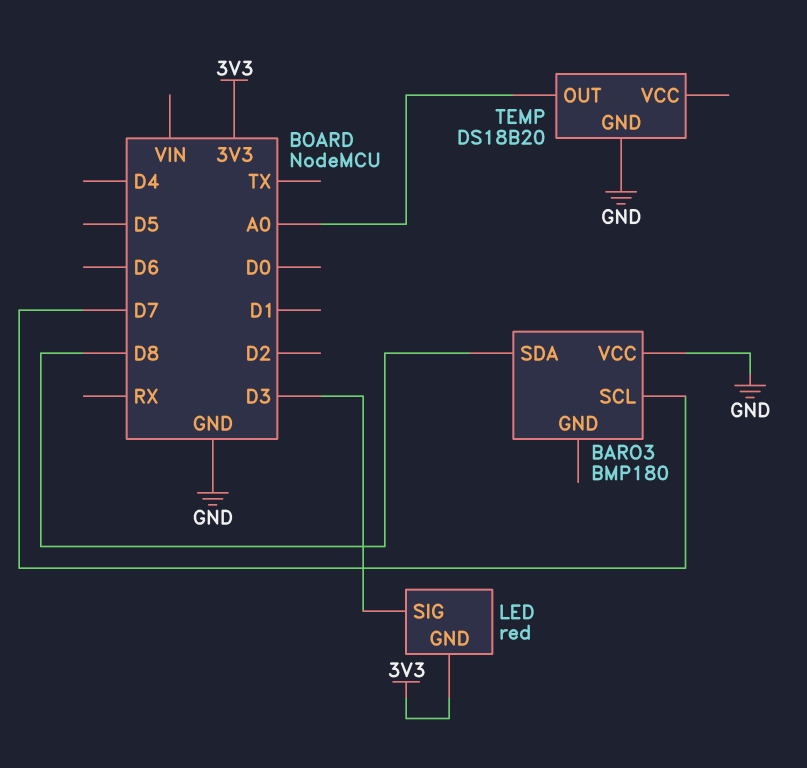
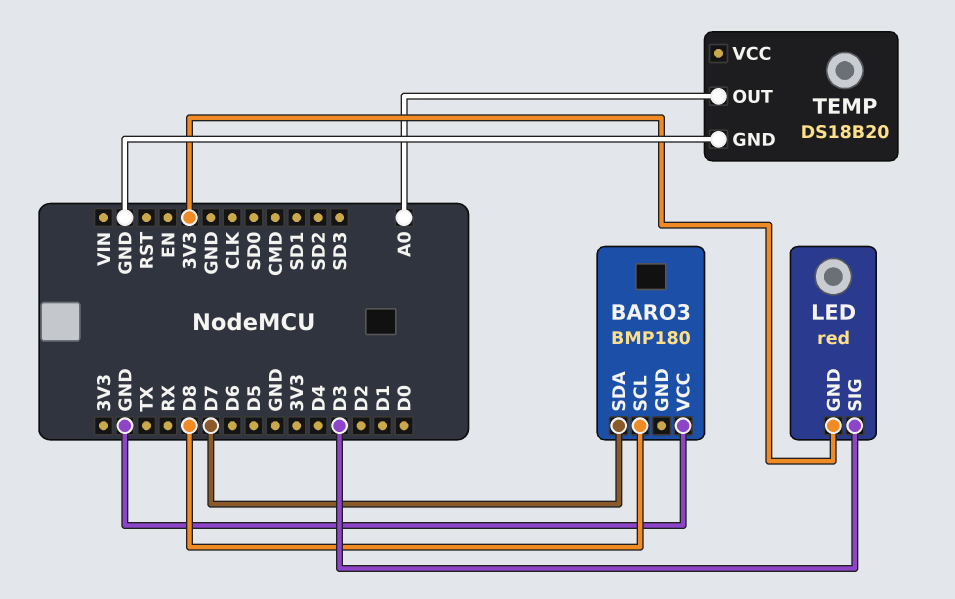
BARO3 pin SCL: D7 -> D8
BARO3 pin SDA: D8 -> D7

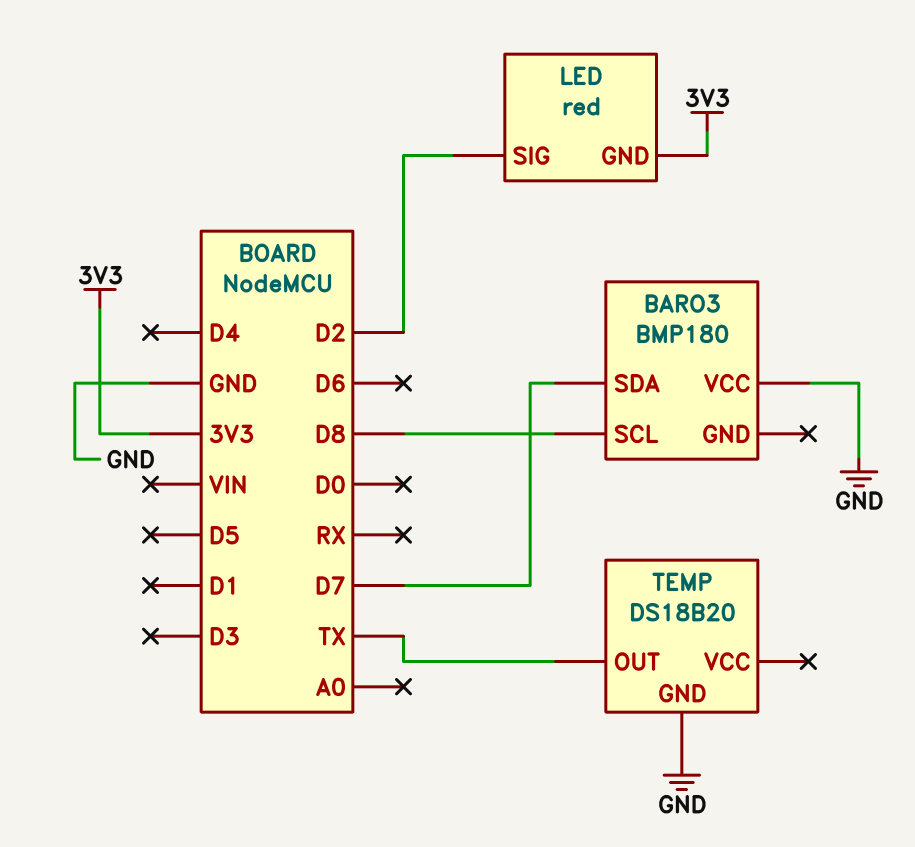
LED pin SIG: D3 -> D2
TEMP pin OUT: A0 -> TX

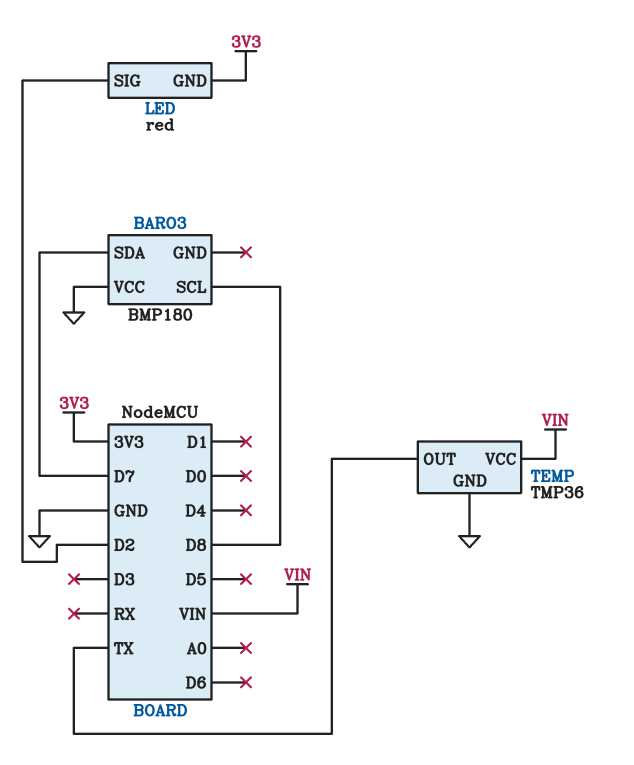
TEMP: DS18B20 -> TMP36
TEMP pin VCC: none -> VIN

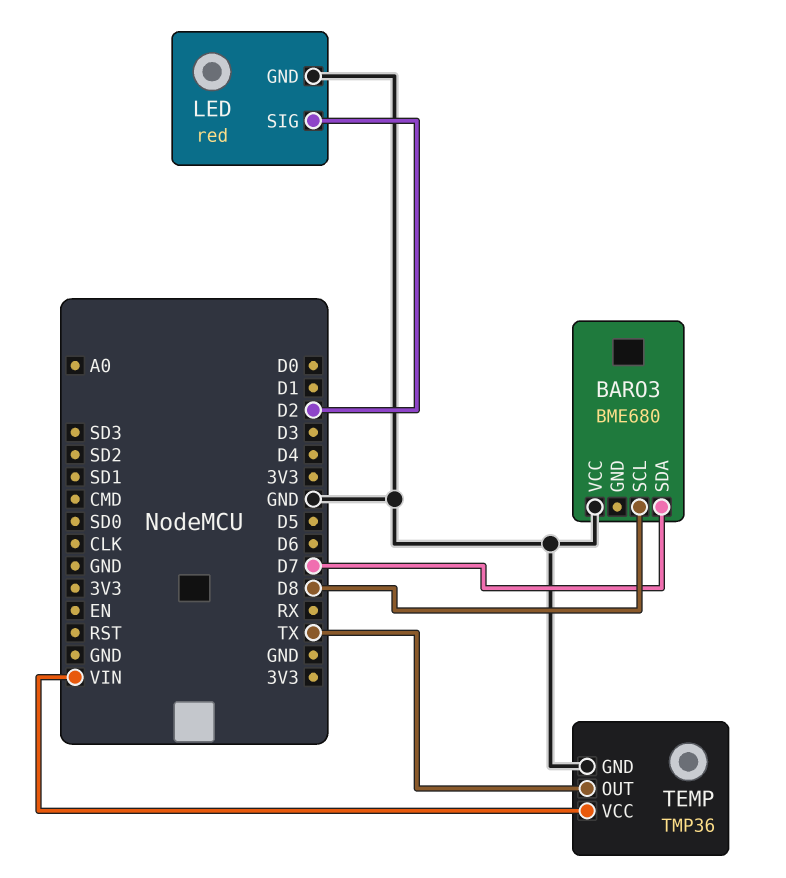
BARO3: BMP180 -> BME680
LED pin GND: 3V3 -> GND

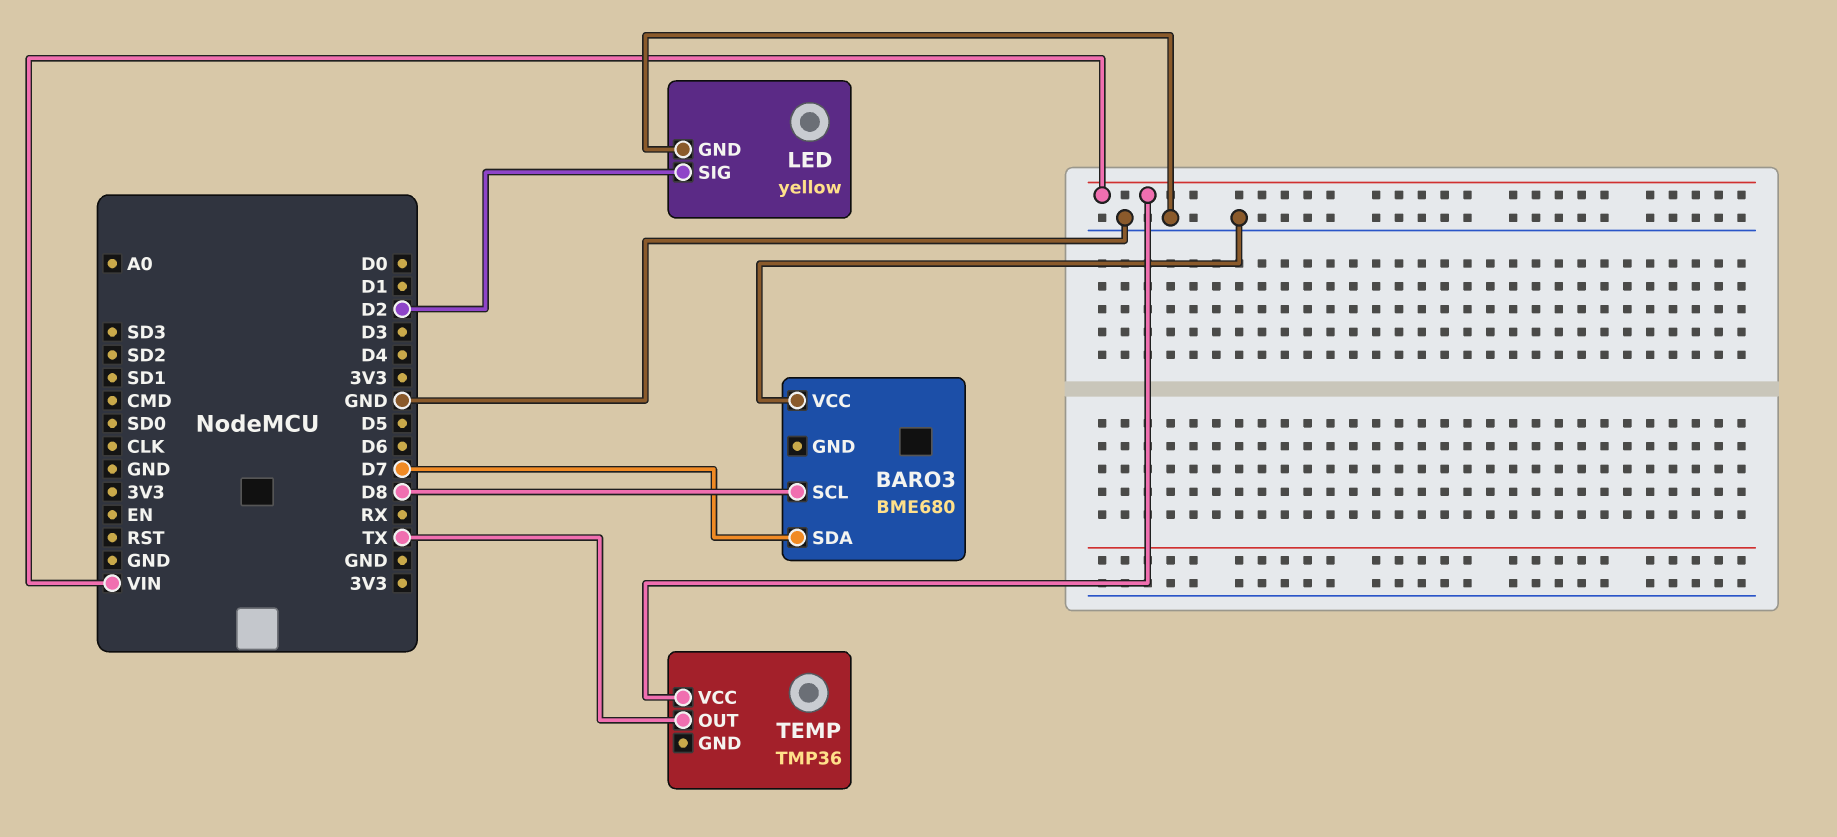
LED: red -> yellow
TEMP pin GND: GND -> none

